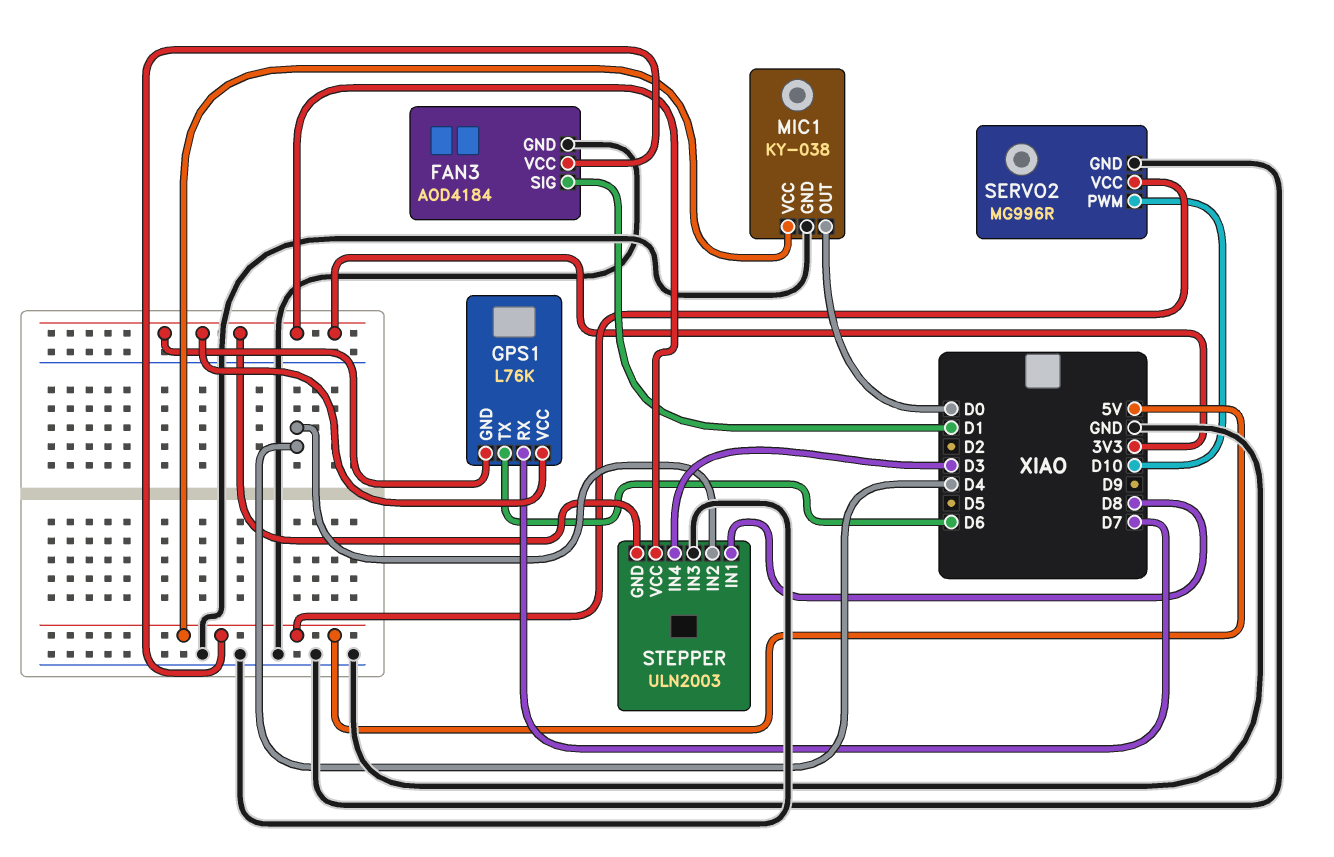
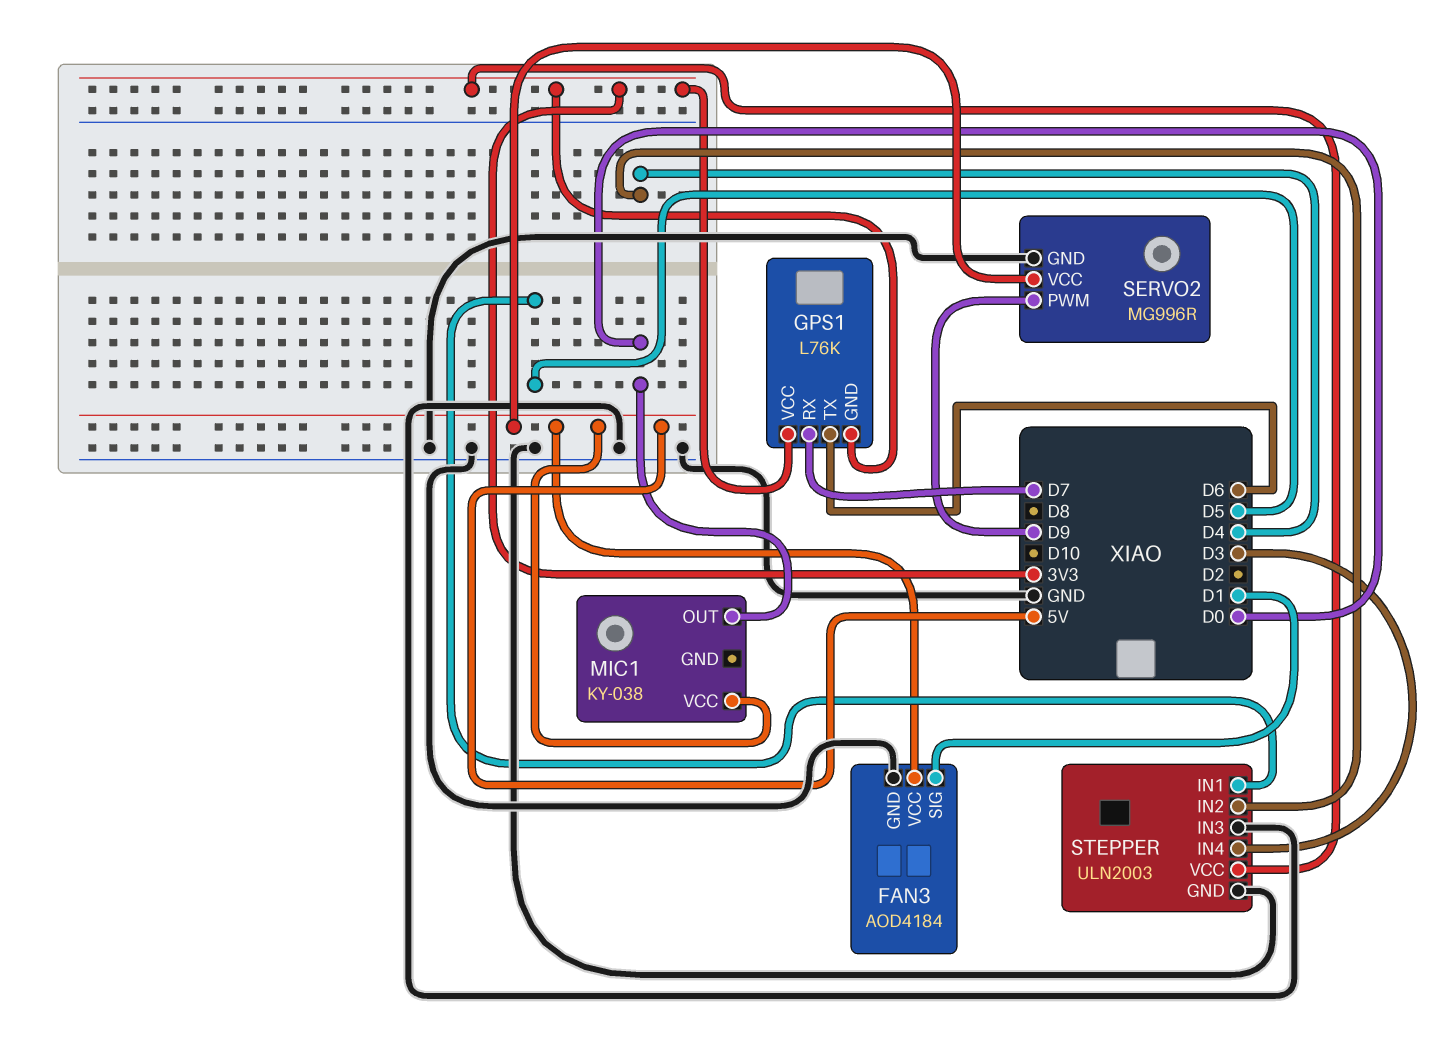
MIC1 pin GND: GND -> none
SERVO2 pin PWM: D10 -> D9
STEPPER pin GND: 3V3 -> GND
STEPPER pin IN1: D8 -> D5

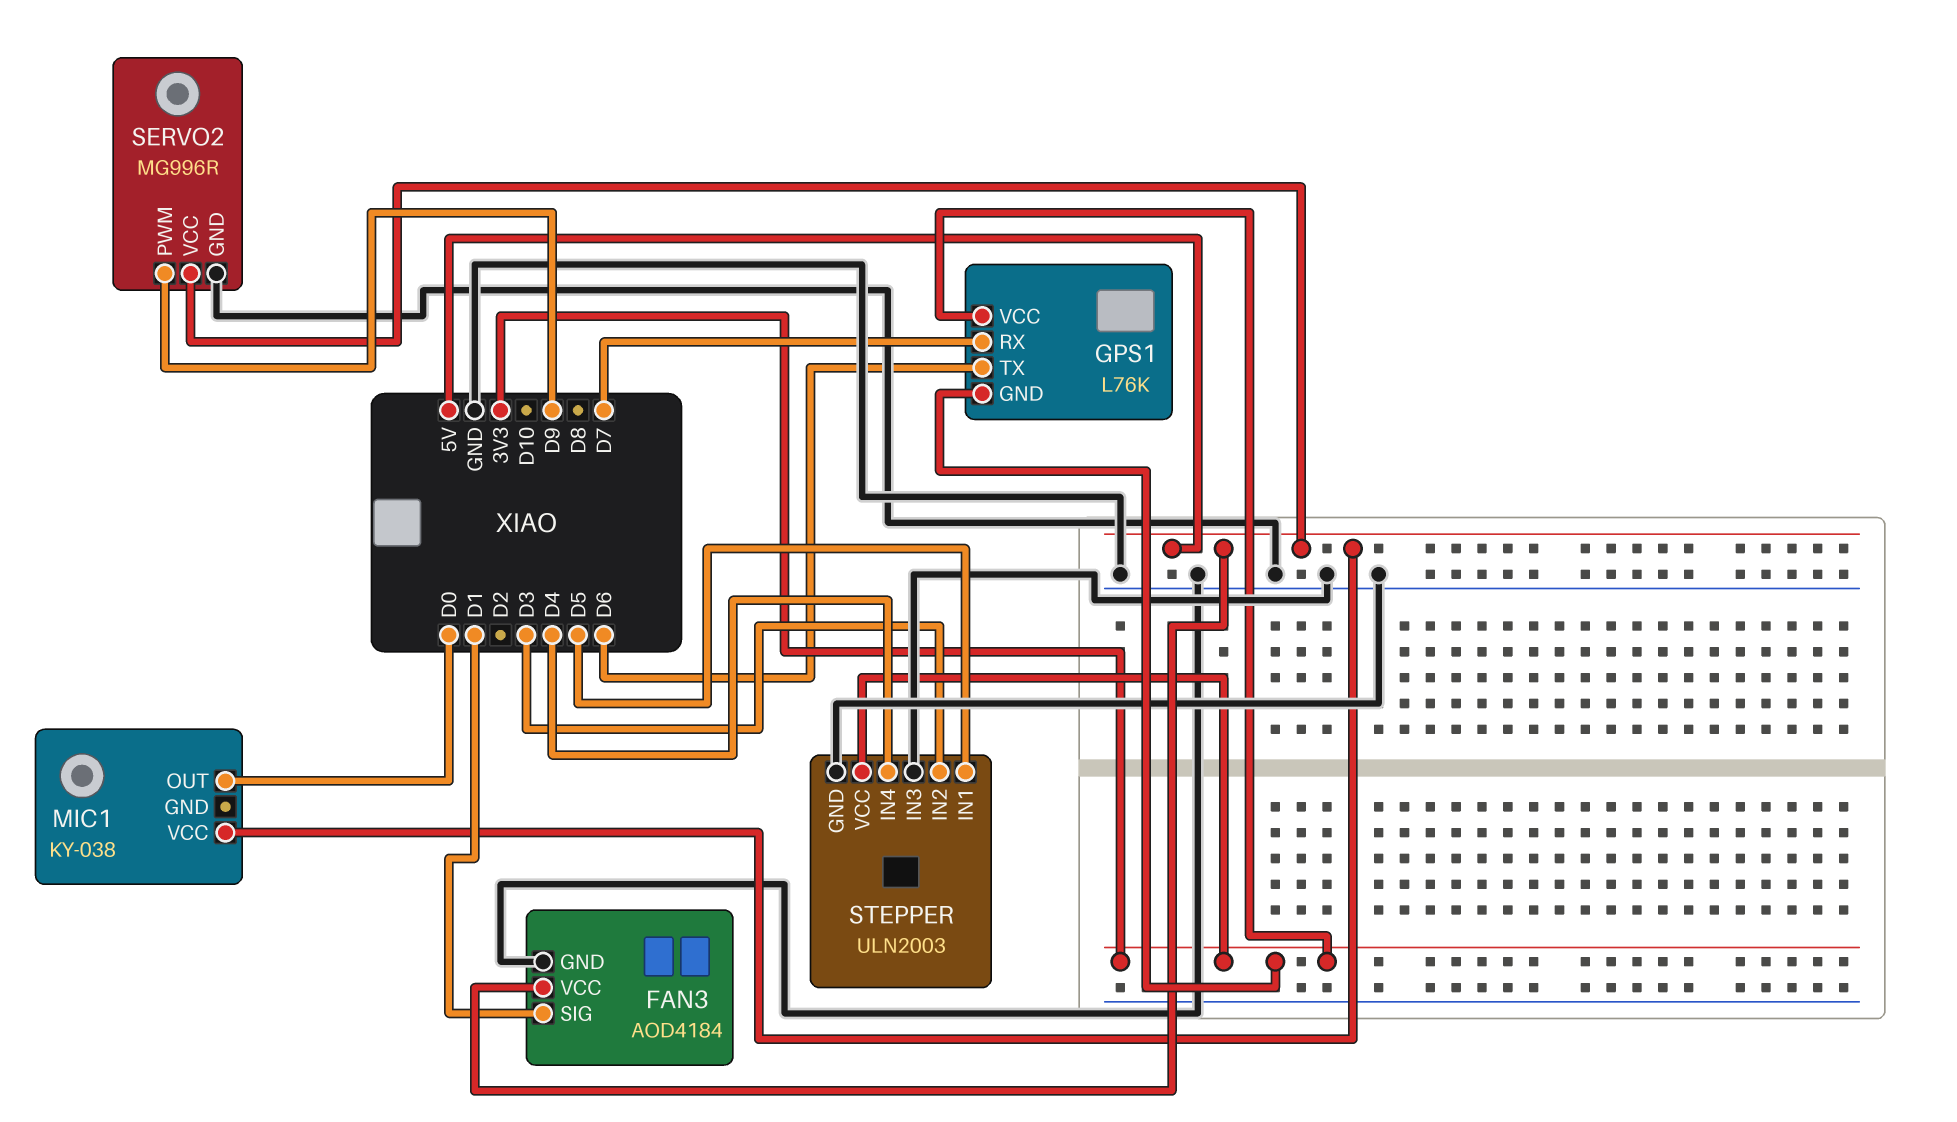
STEPPER pin IN2: D4 -> D3
STEPPER pin IN4: D3 -> D4

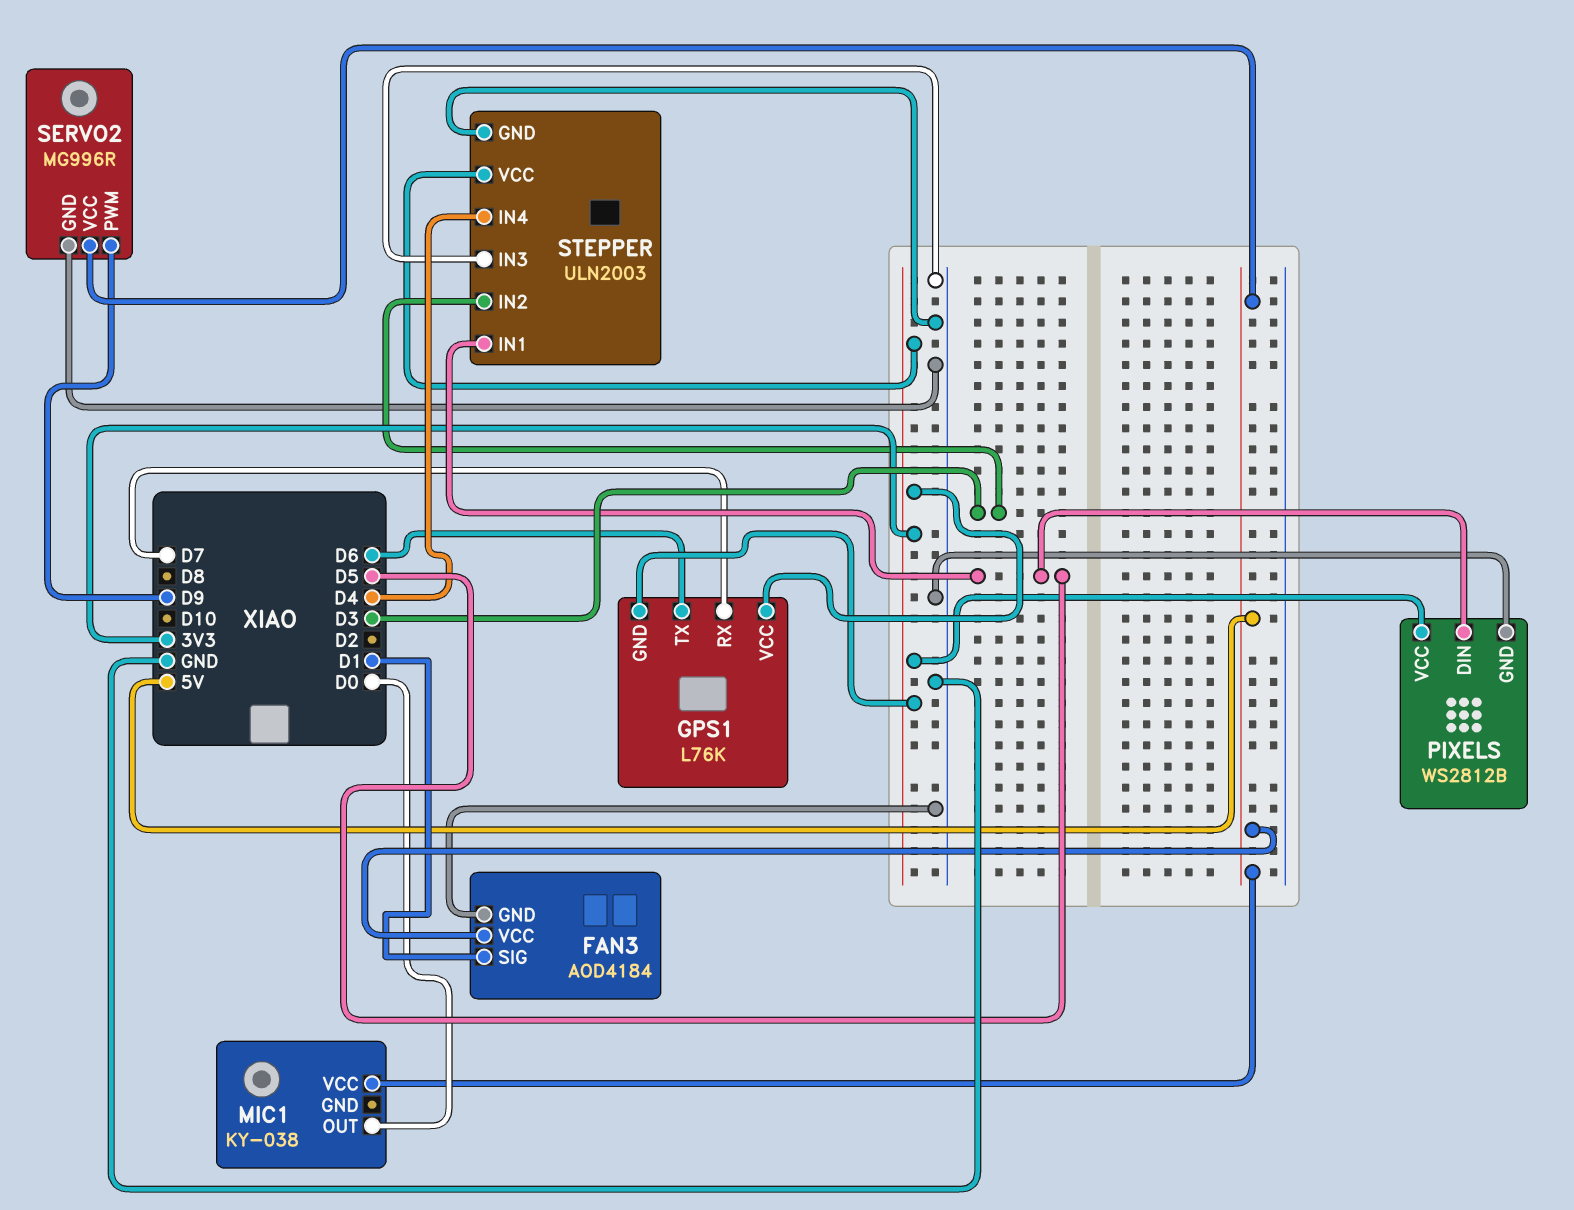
PIXELS: none -> WS2812B
PIXELS pin DIN: none -> D5
PIXELS pin GND: none -> GND
PIXELS pin VCC: none -> 3V3

